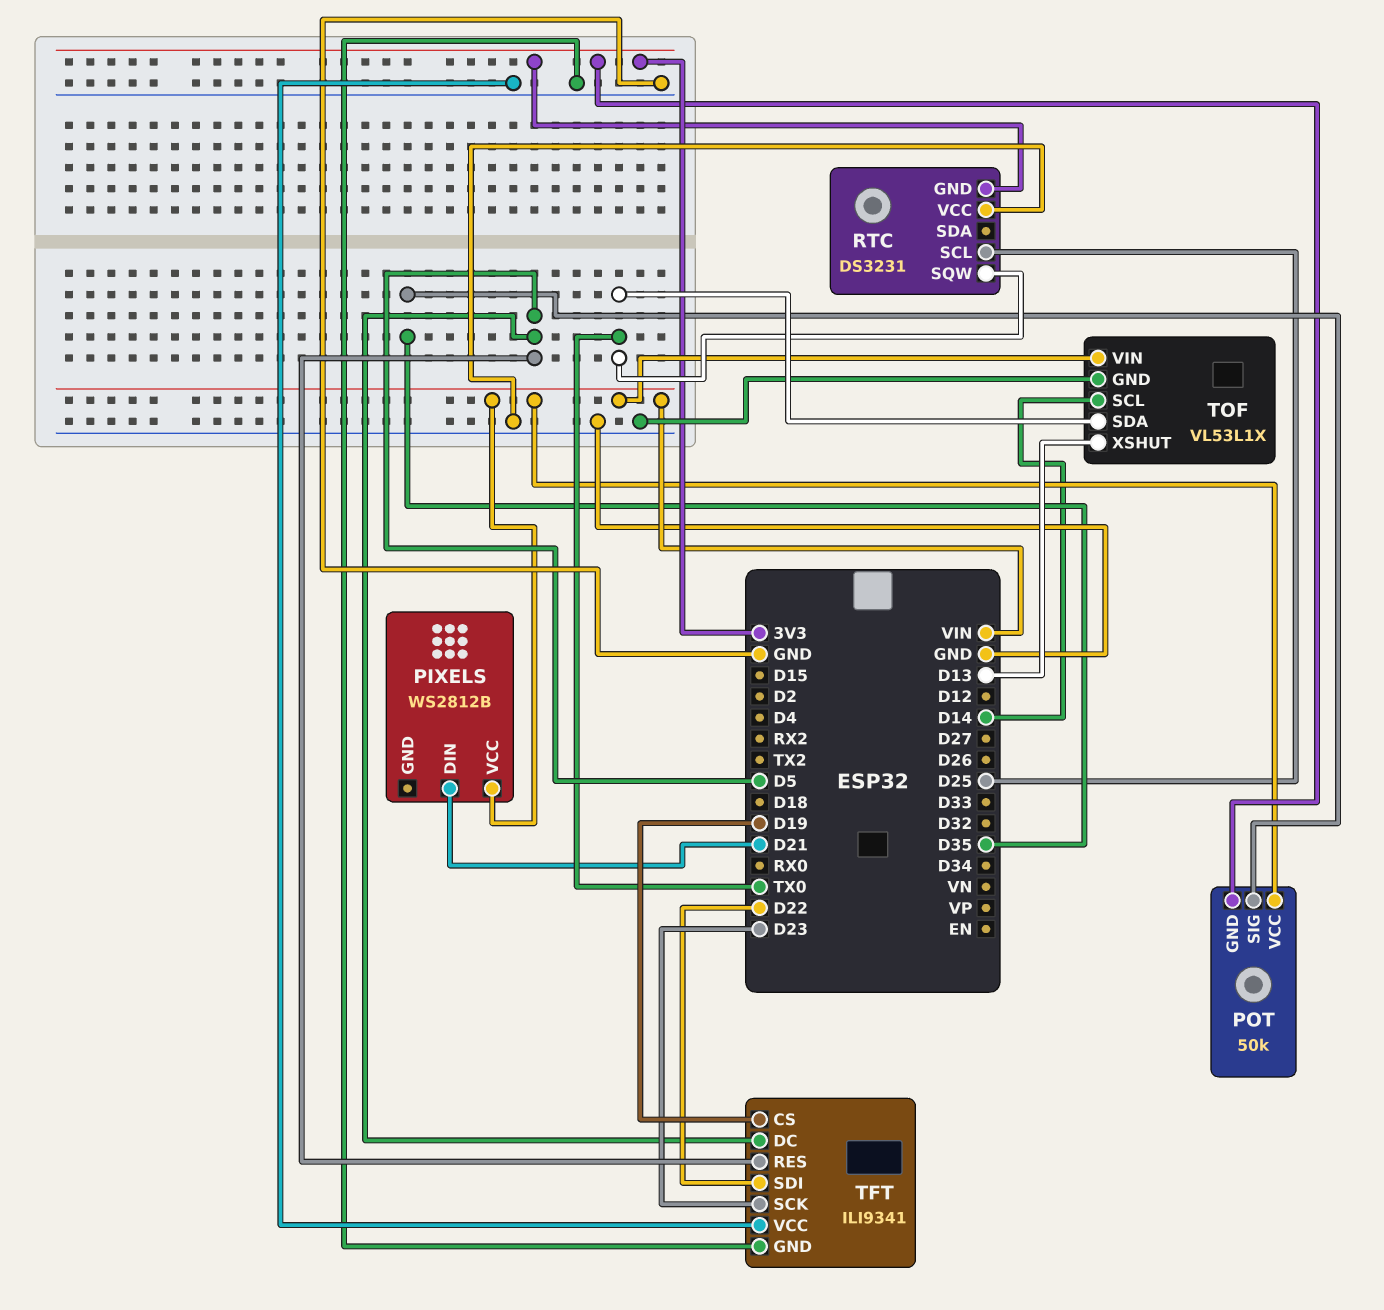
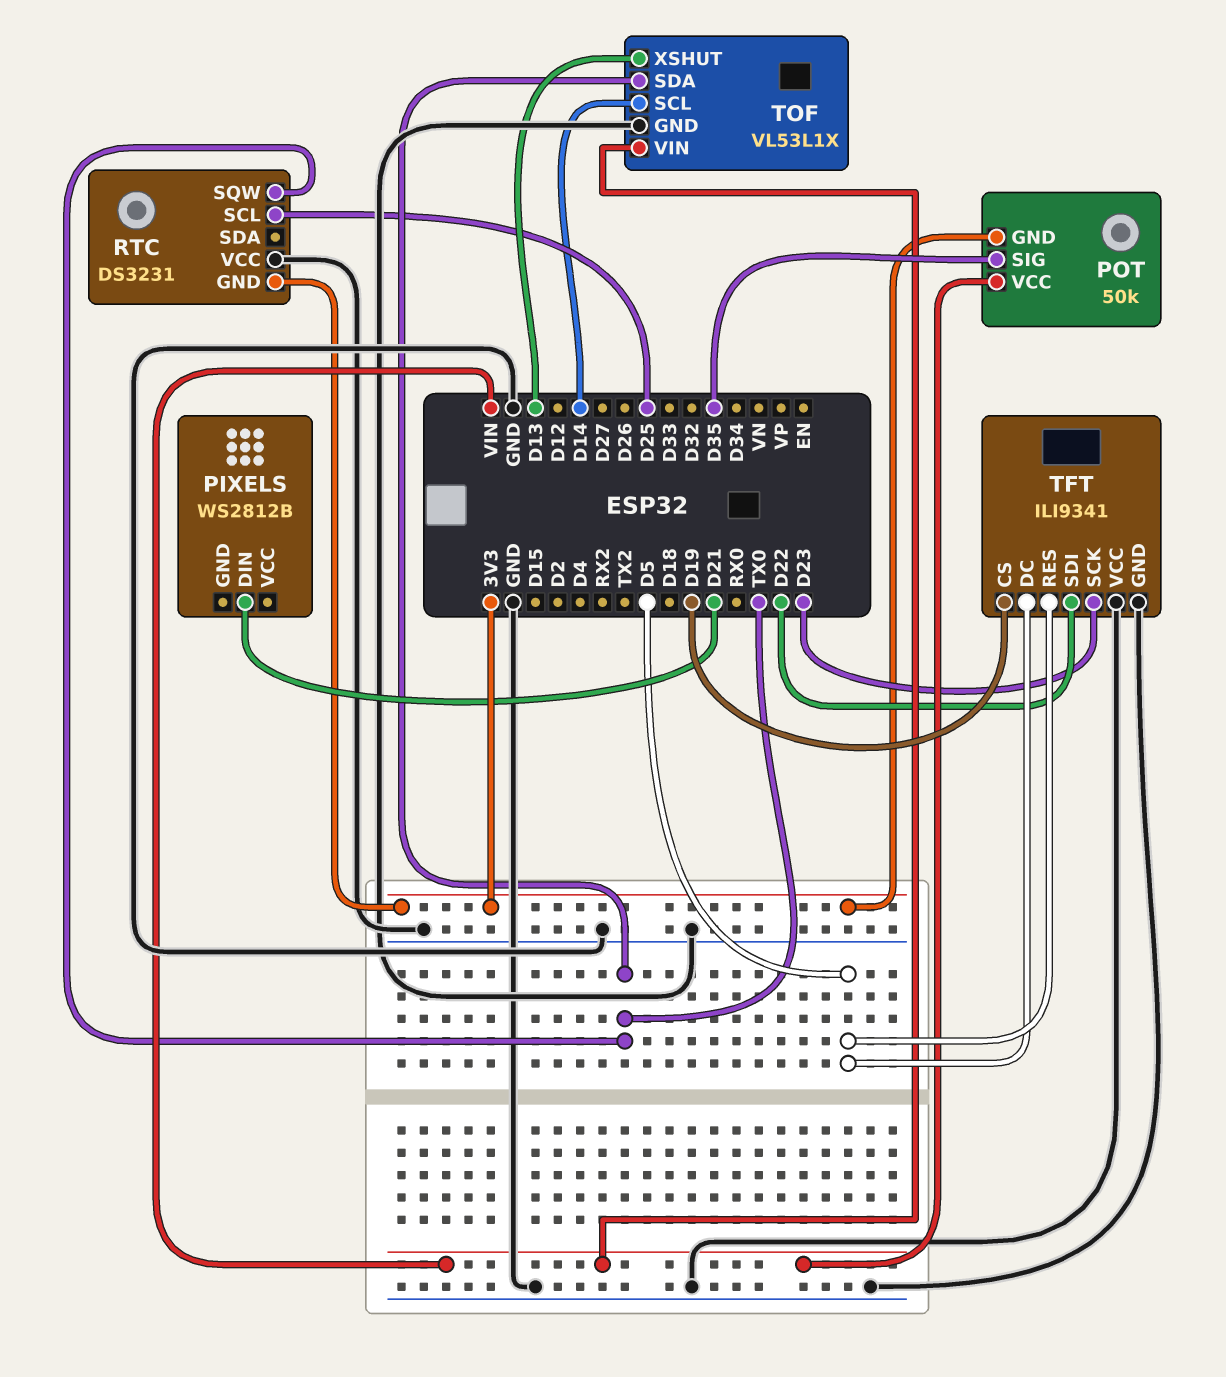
PIXELS pin VCC: VIN -> none

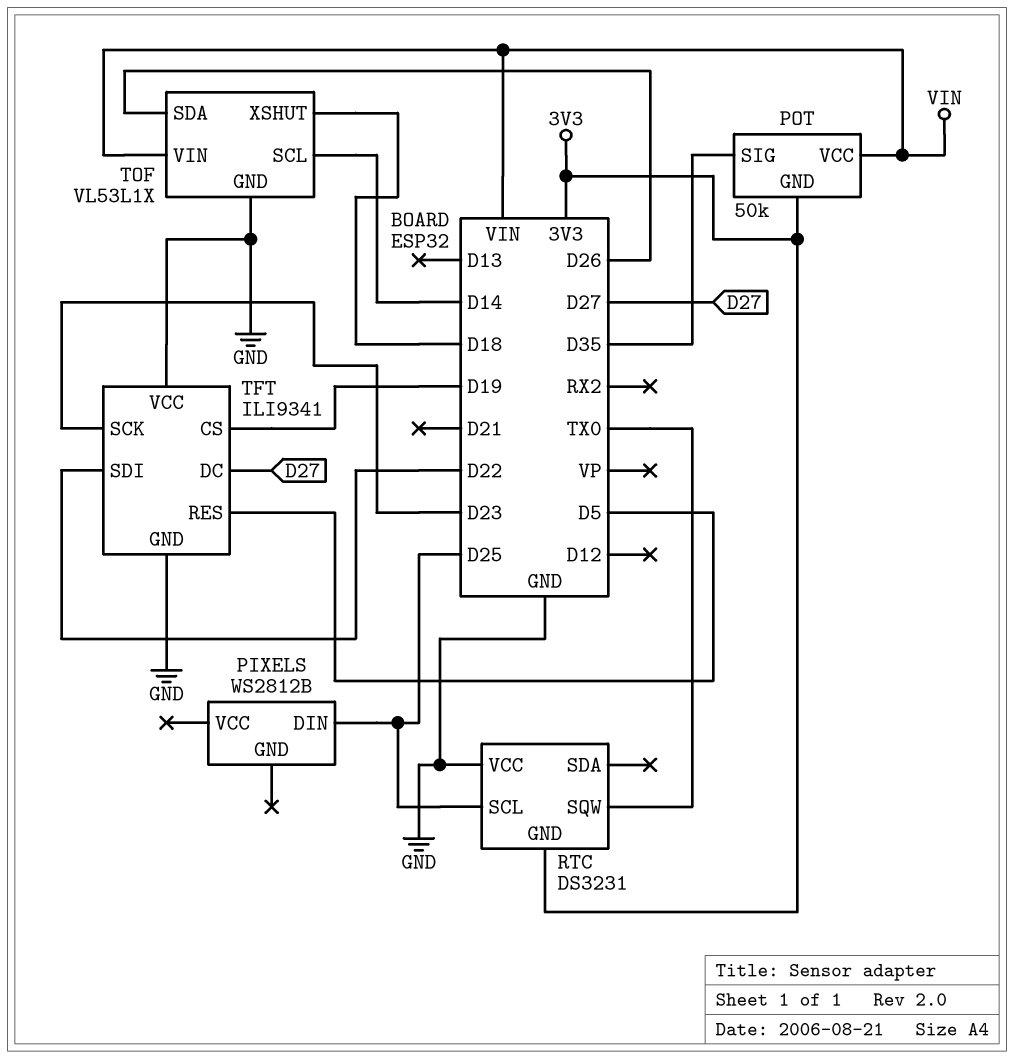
PIXELS pin DIN: D21 -> D25
TFT pin DC: D5 -> D27
TOF pin SDA: TX0 -> D26
TOF pin XSHUT: D13 -> D18

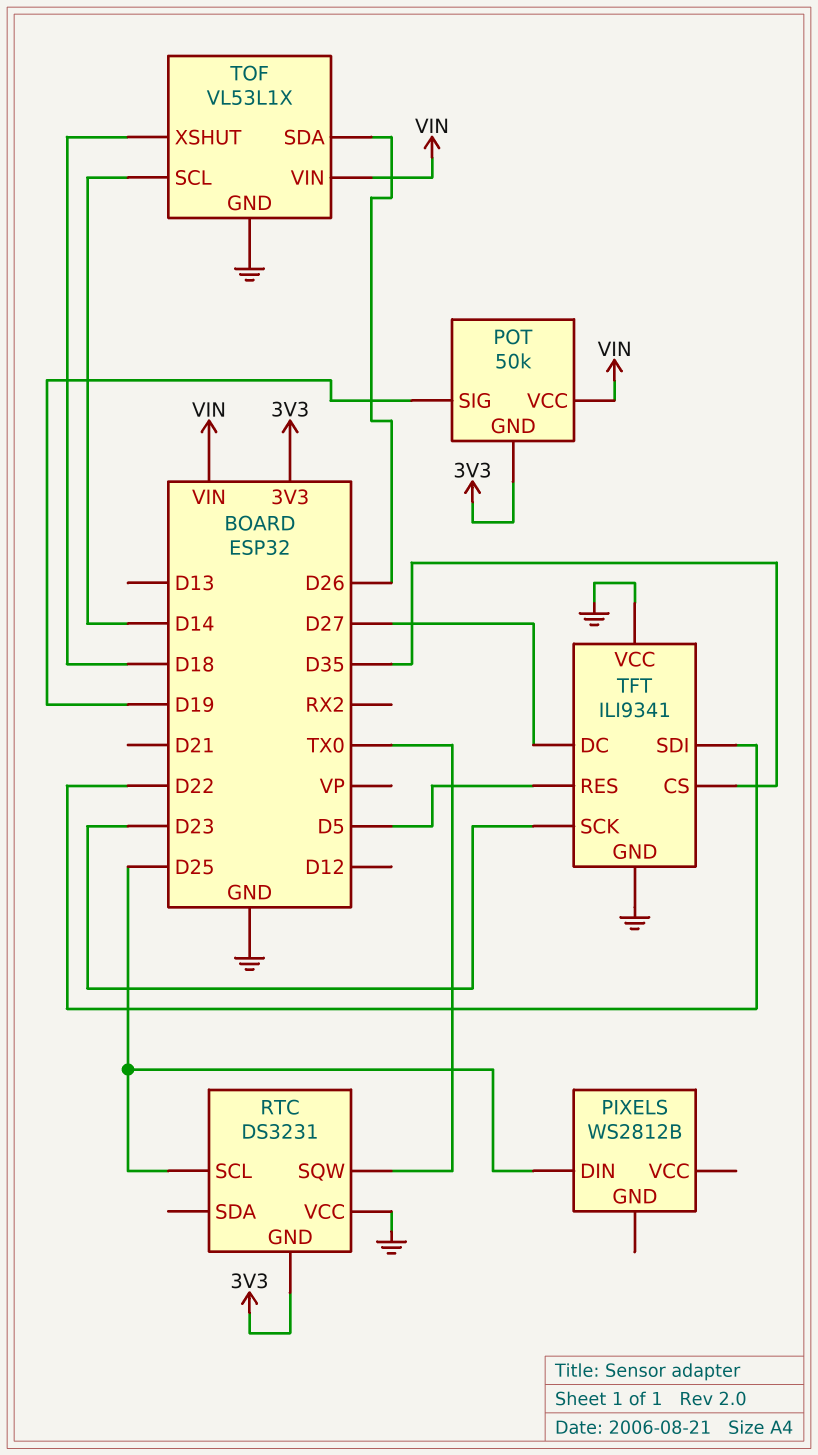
POT pin SIG: D35 -> D19
TFT pin CS: D19 -> D35

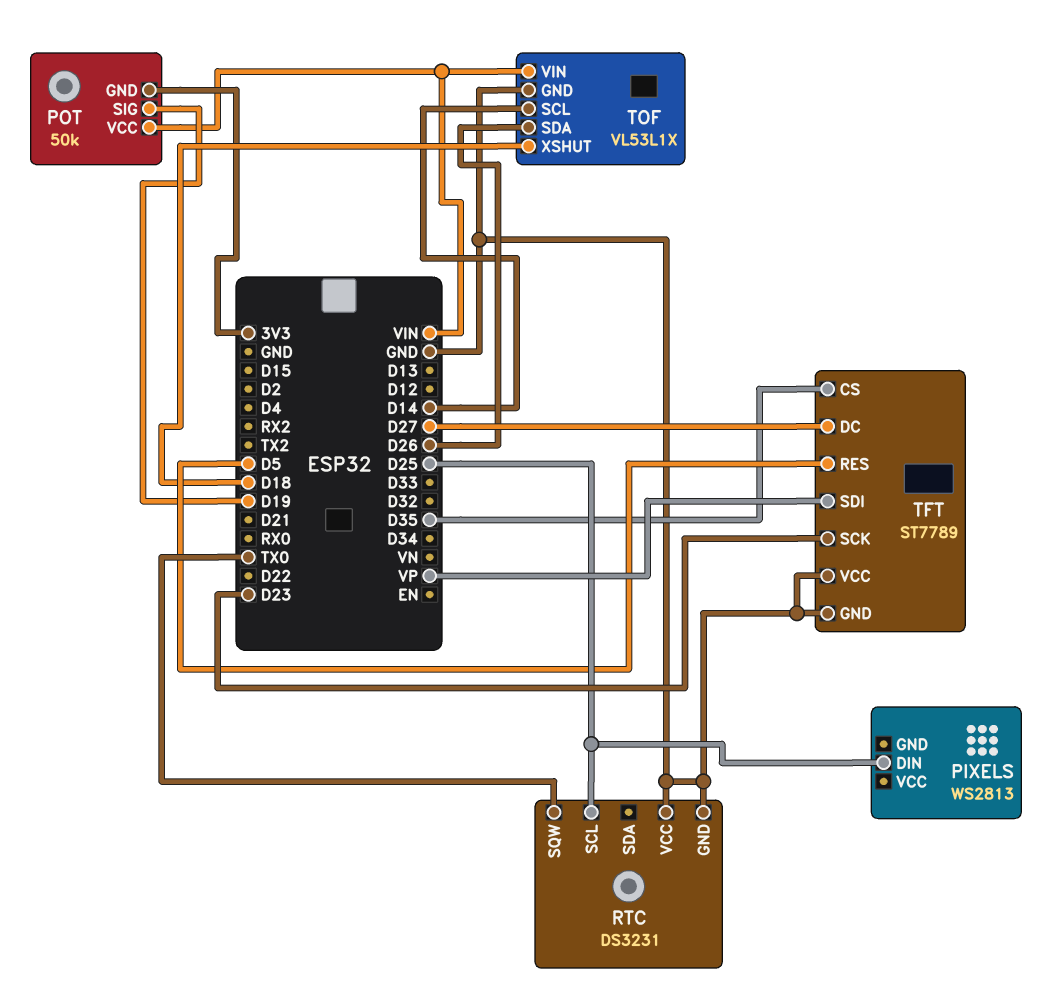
PIXELS: WS2812B -> WS2813
RTC pin GND: 3V3 -> GND
TFT: ILI9341 -> ST7789
TFT pin SDI: D22 -> VP

